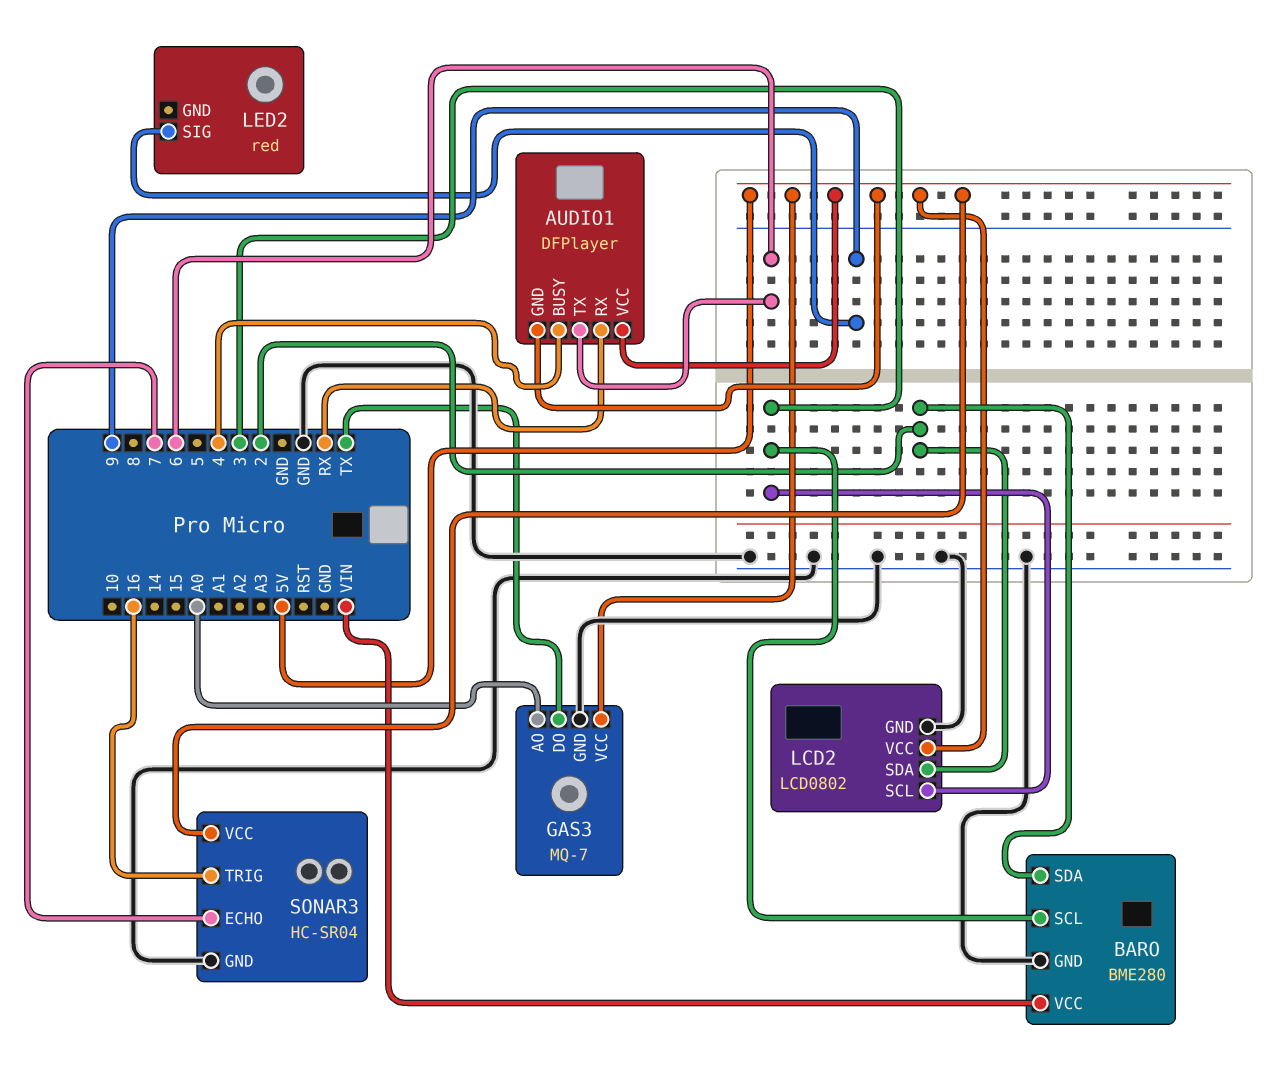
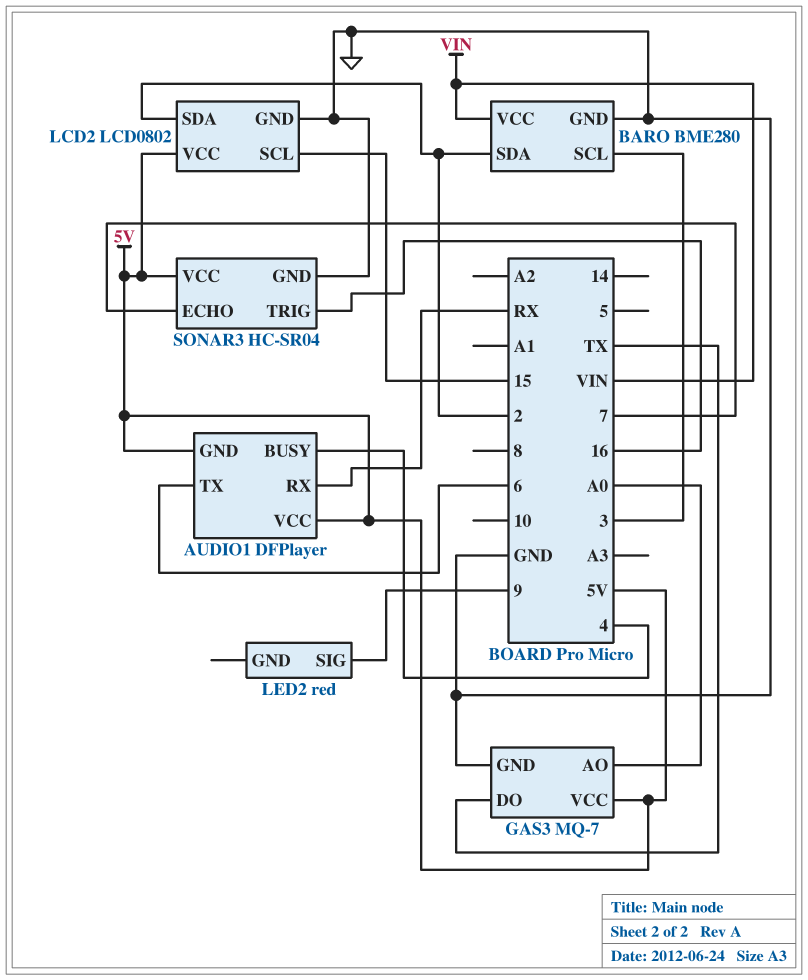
LCD2 pin SCL: 3 -> 15

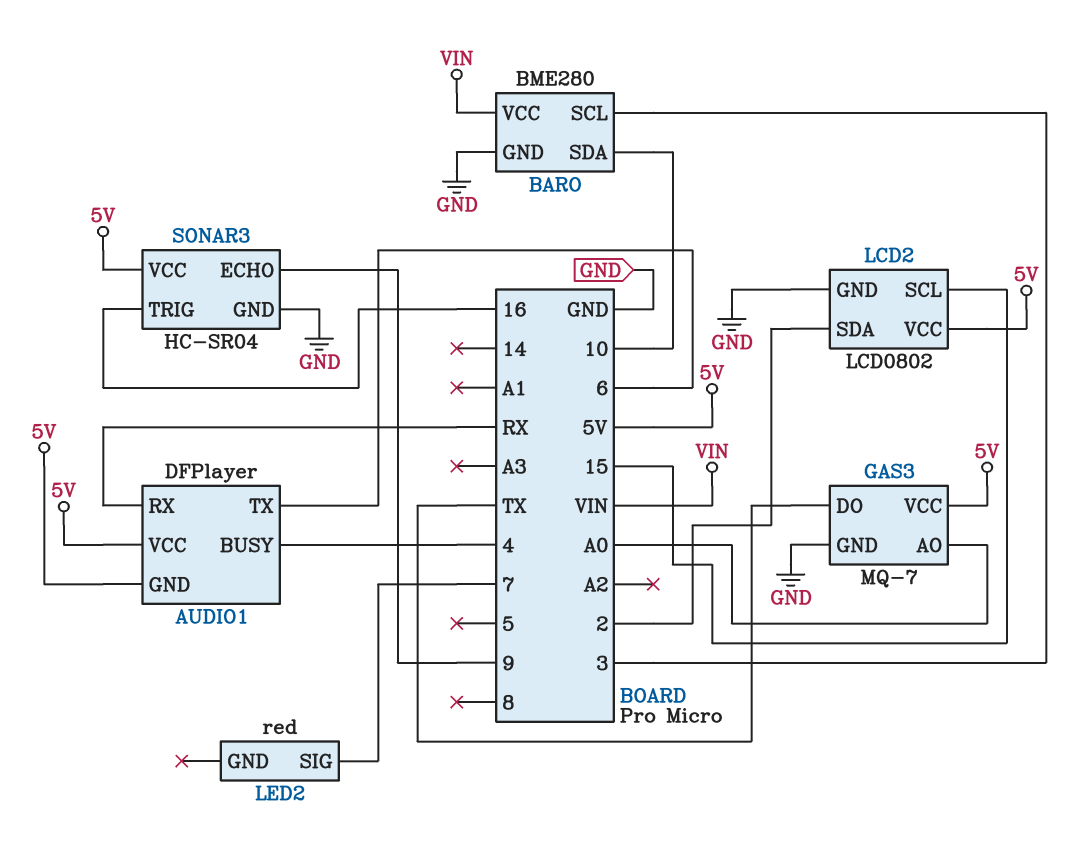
BARO pin SDA: 2 -> 10
LED2 pin SIG: 9 -> 7
SONAR3 pin ECHO: 7 -> 9

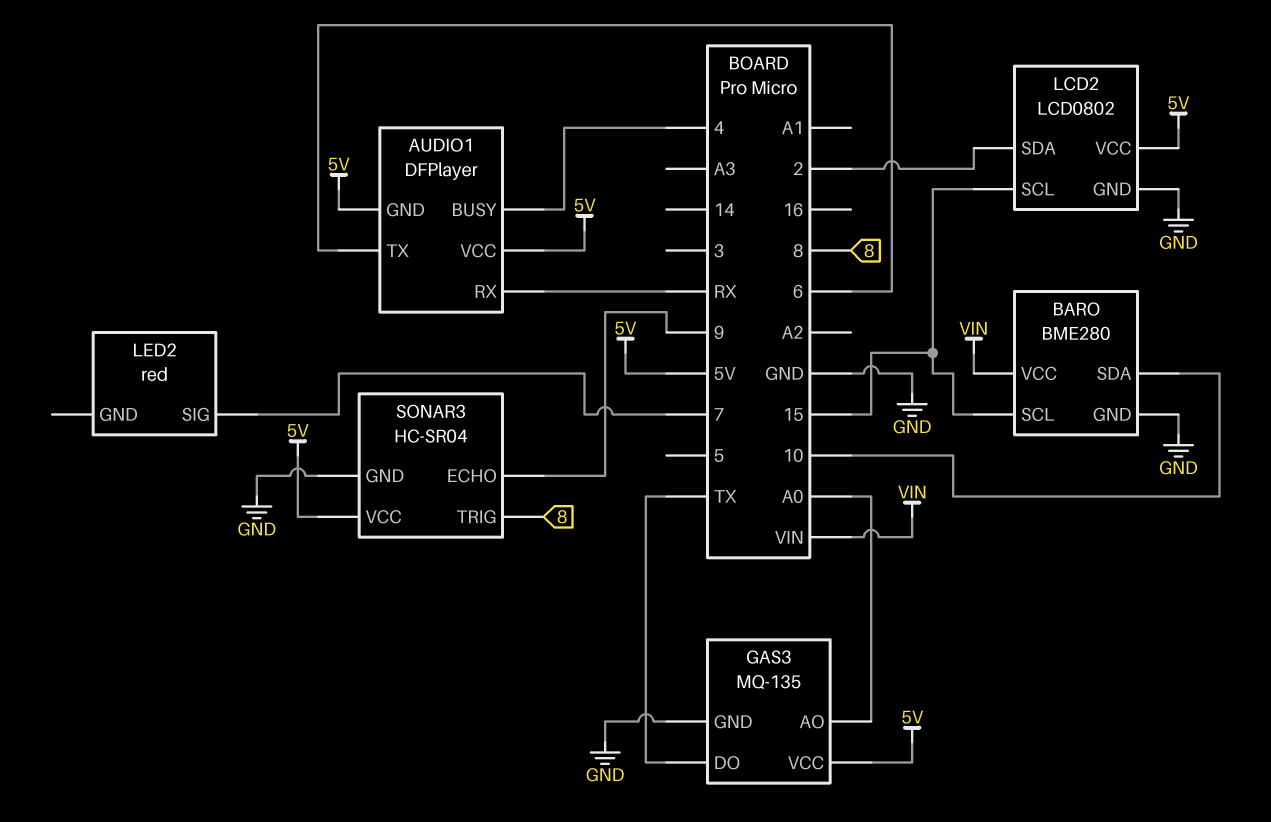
BARO pin SCL: 3 -> 15
GAS3: MQ-7 -> MQ-135
SONAR3 pin TRIG: 16 -> 8

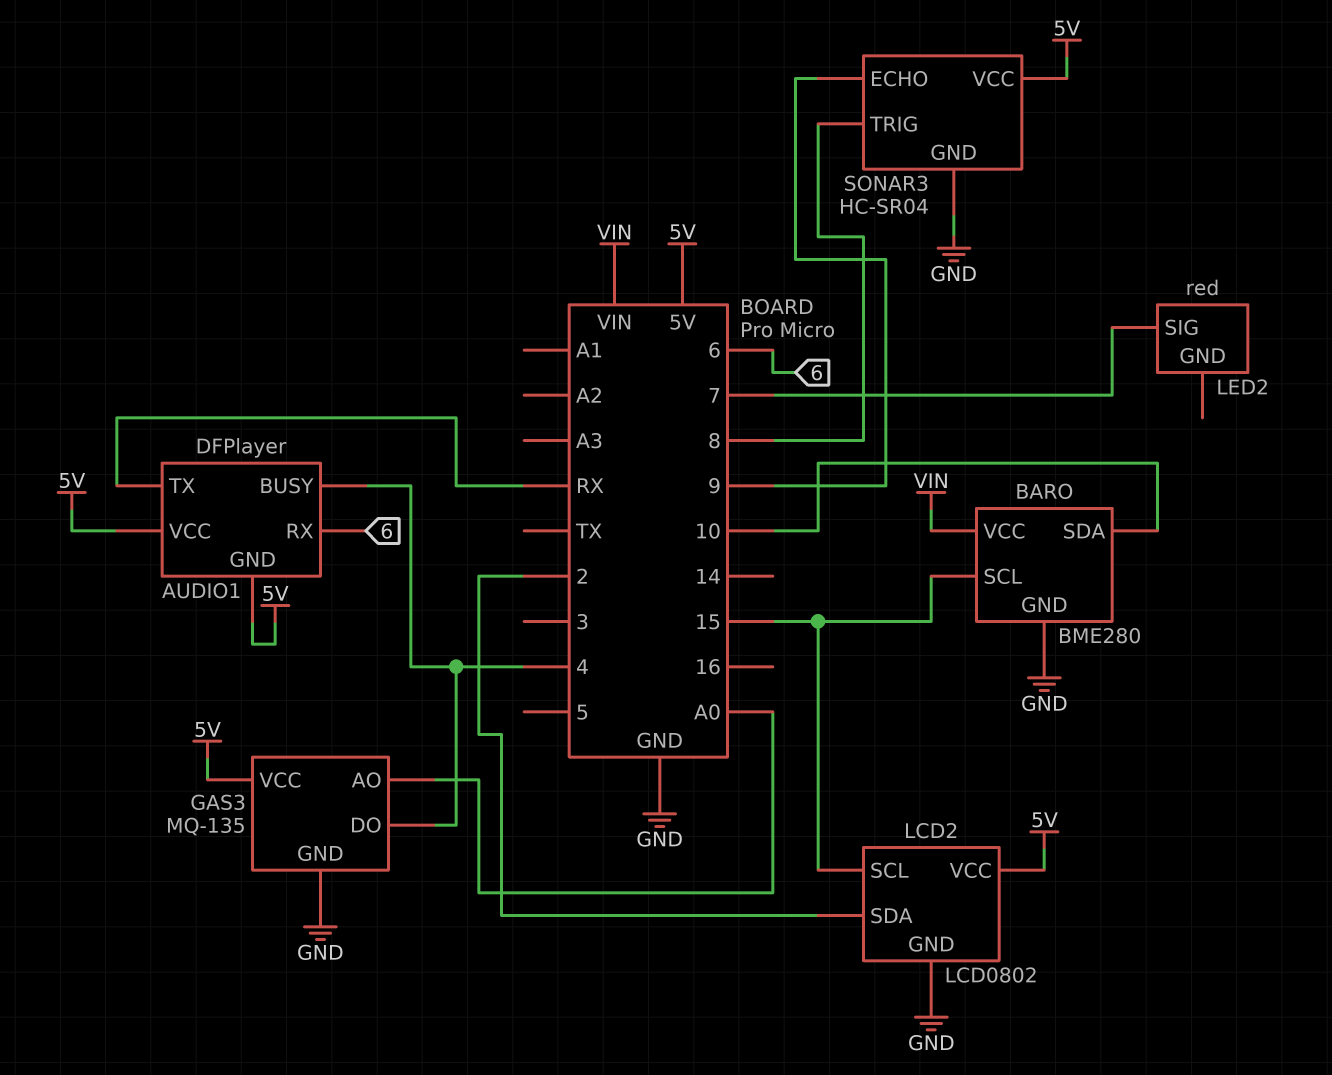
AUDIO1 pin RX: RX -> 6
AUDIO1 pin TX: 6 -> RX
GAS3 pin DO: TX -> 4

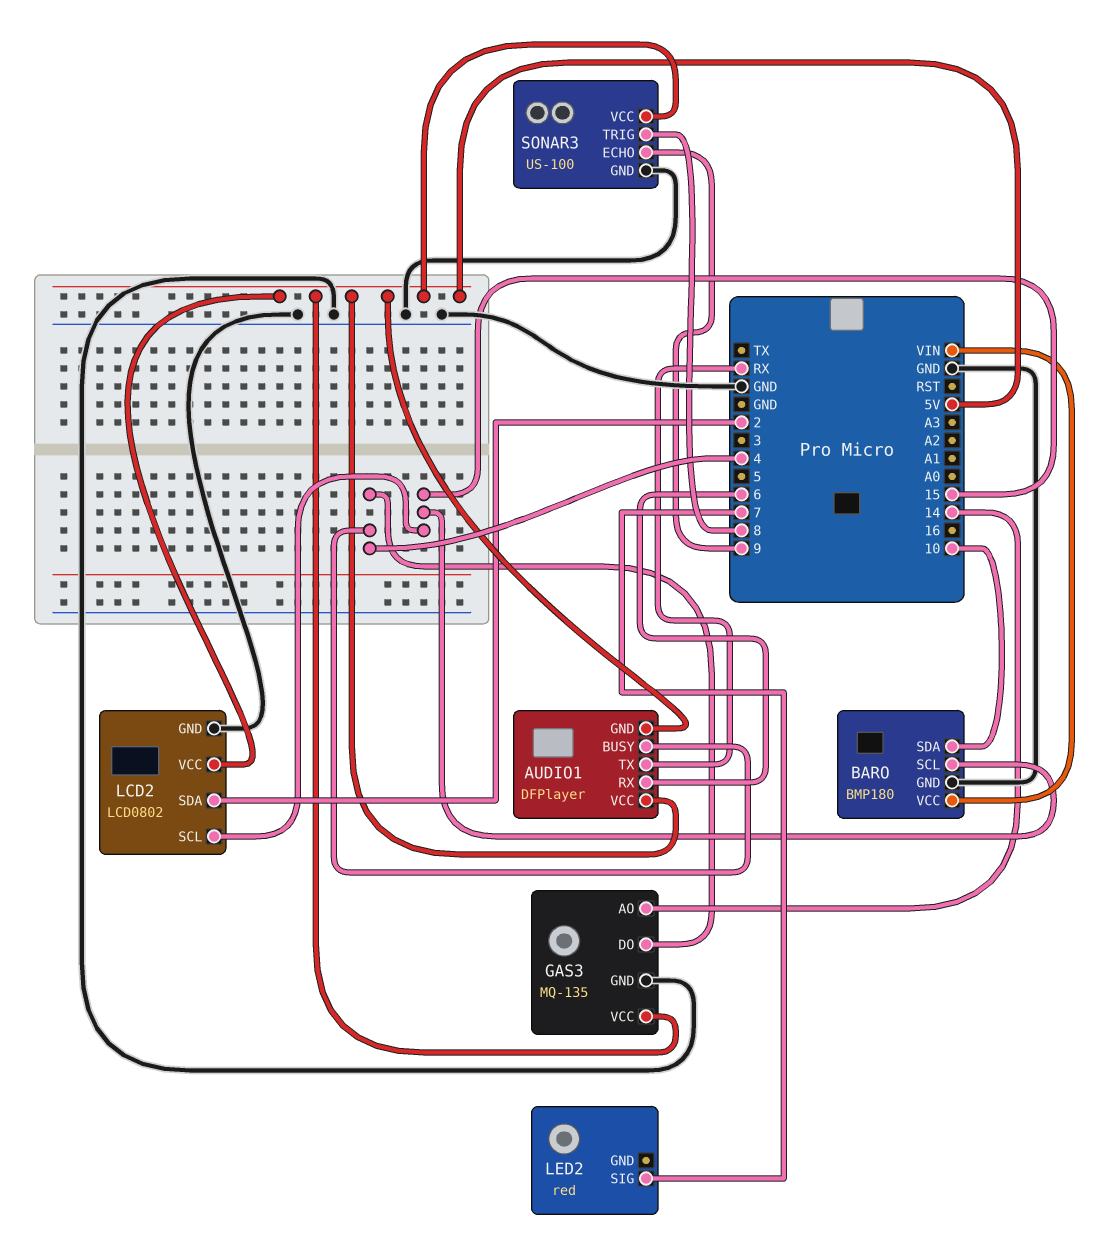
BARO: BME280 -> BMP180
GAS3 pin AO: A0 -> 14
SONAR3: HC-SR04 -> US-100

